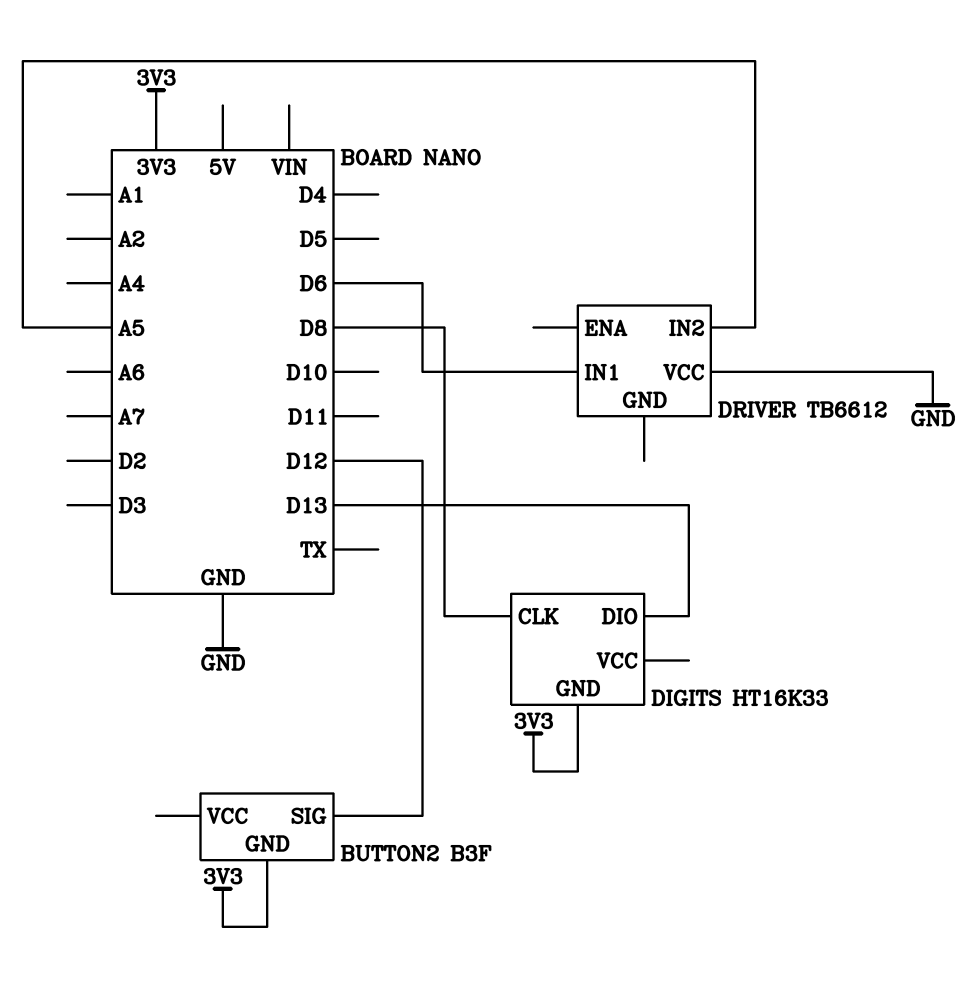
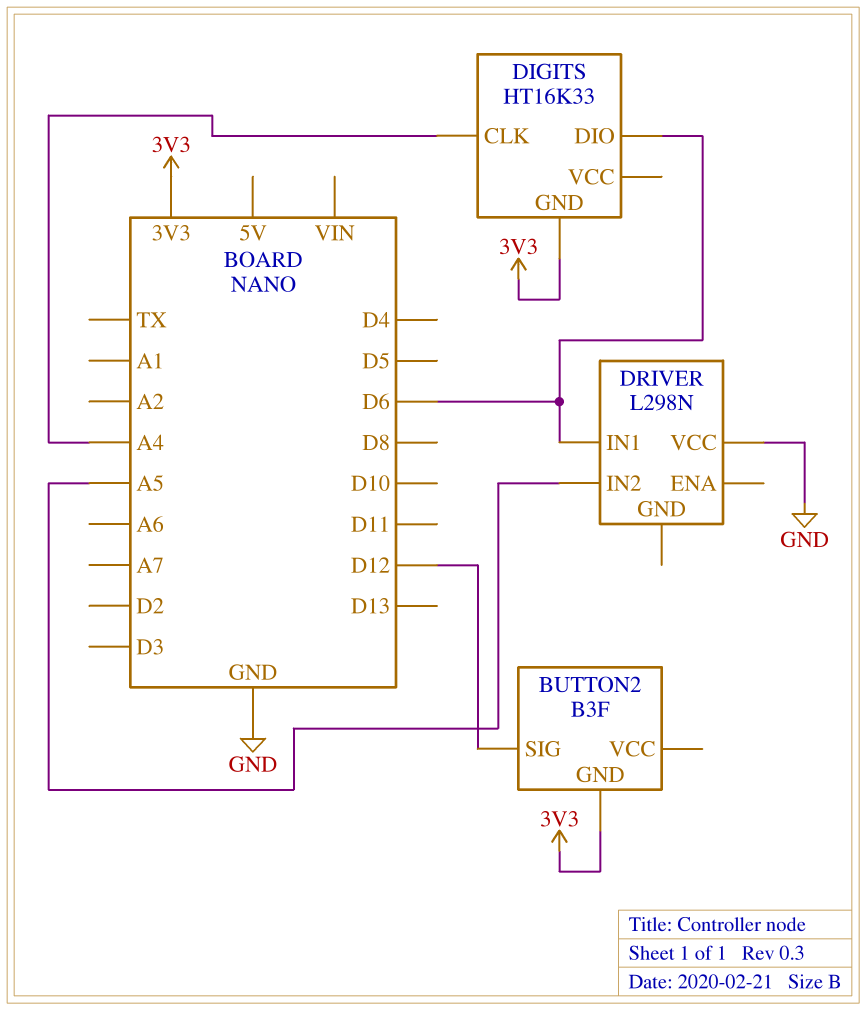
DIGITS pin CLK: D8 -> A4
DIGITS pin DIO: D13 -> D6
DRIVER: TB6612 -> L298N

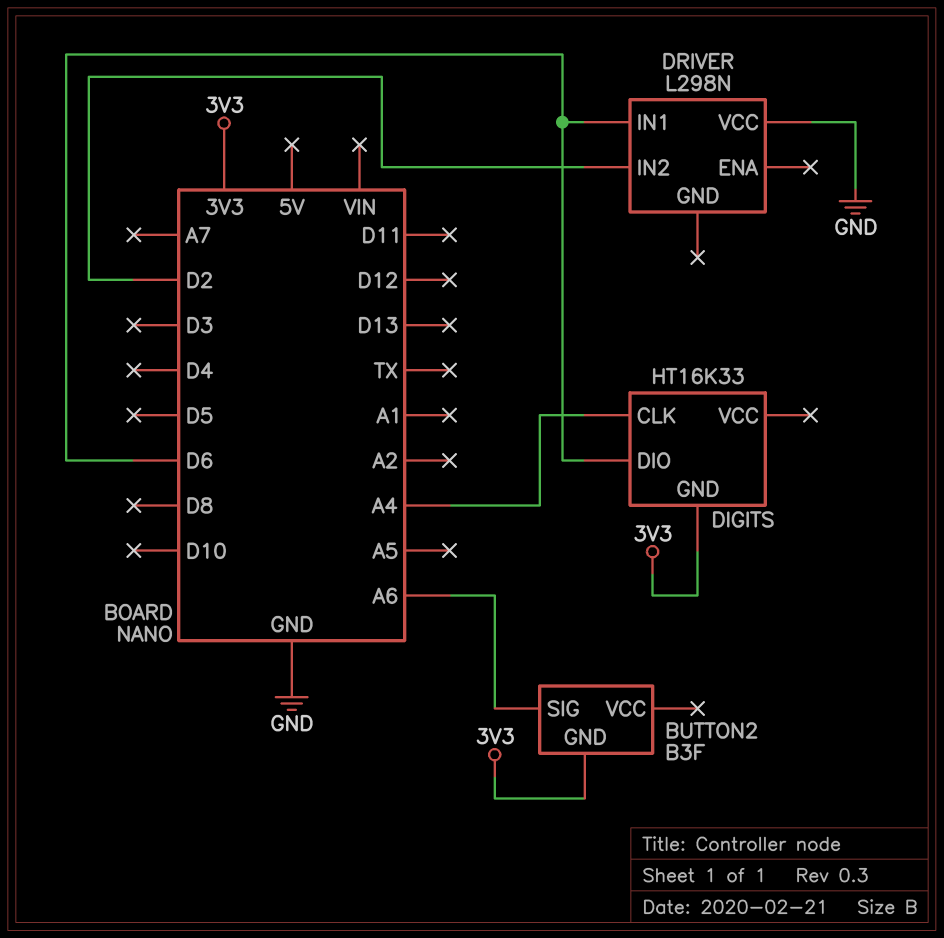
BUTTON2 pin SIG: D12 -> A6
DRIVER pin IN2: A5 -> D2

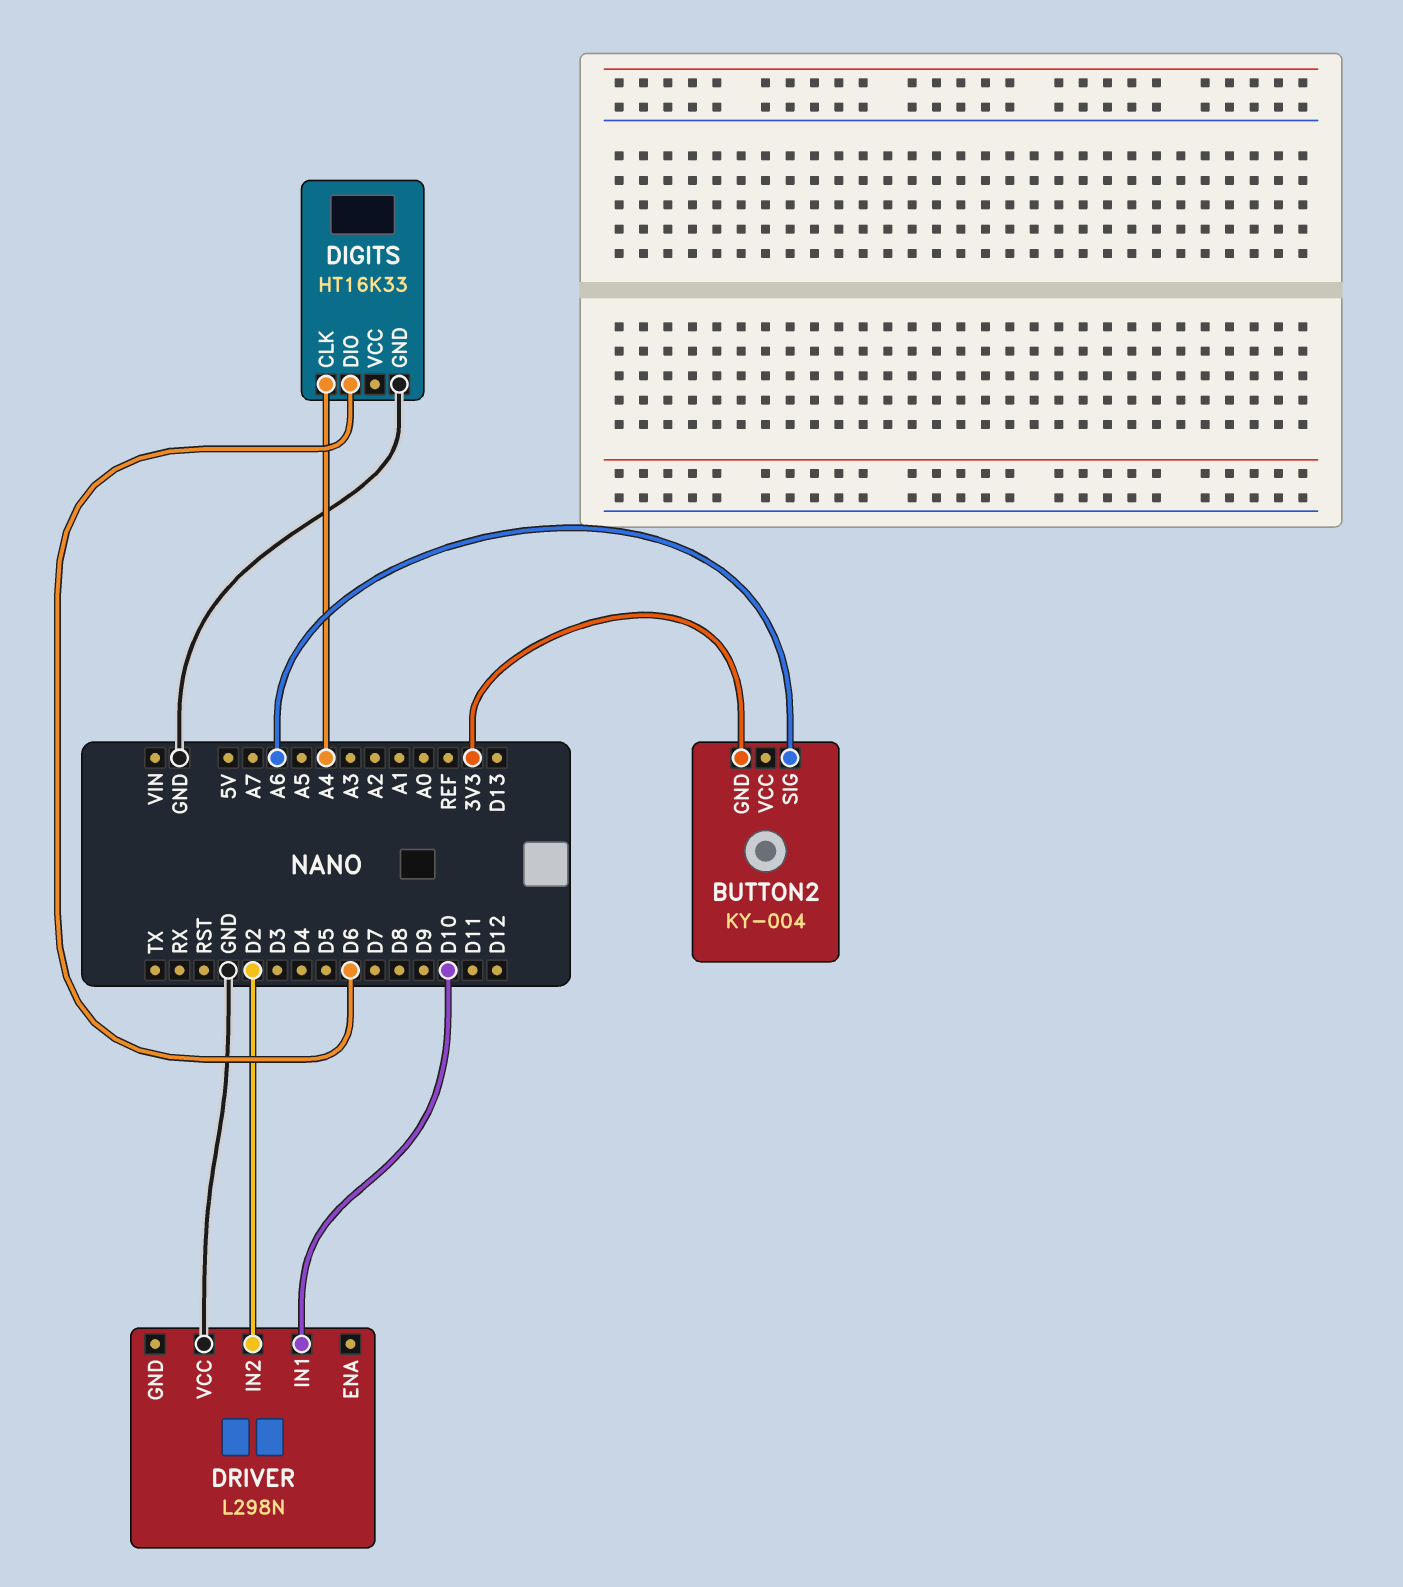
BUTTON2: B3F -> KY-004
DIGITS pin GND: 3V3 -> GND
DRIVER pin IN1: D6 -> D10

